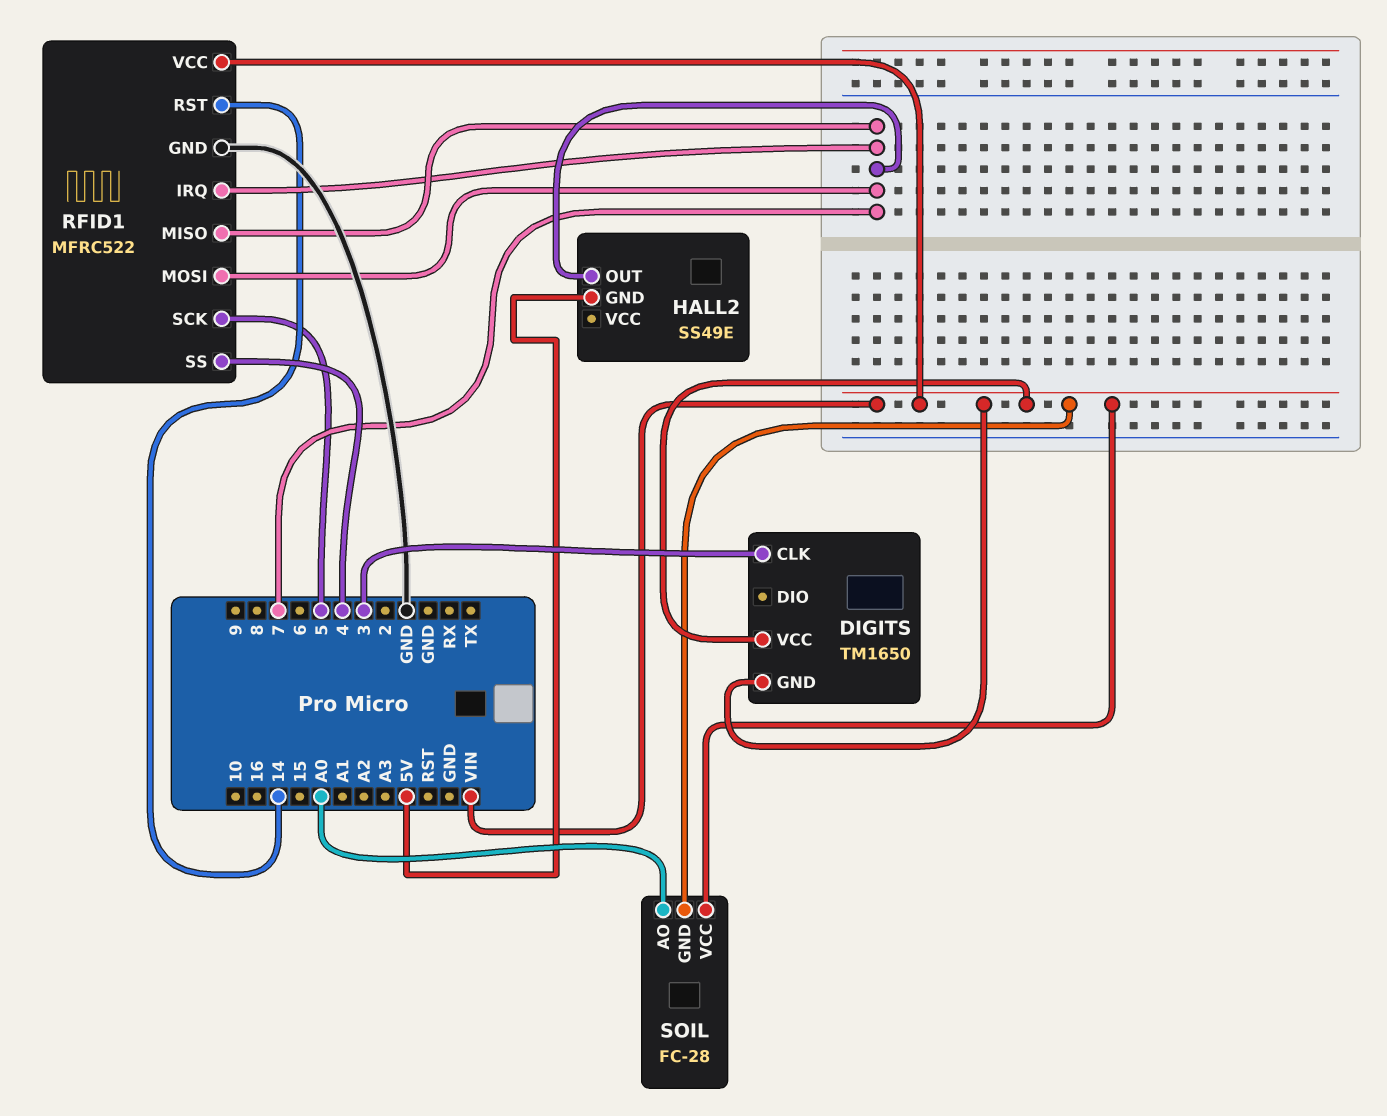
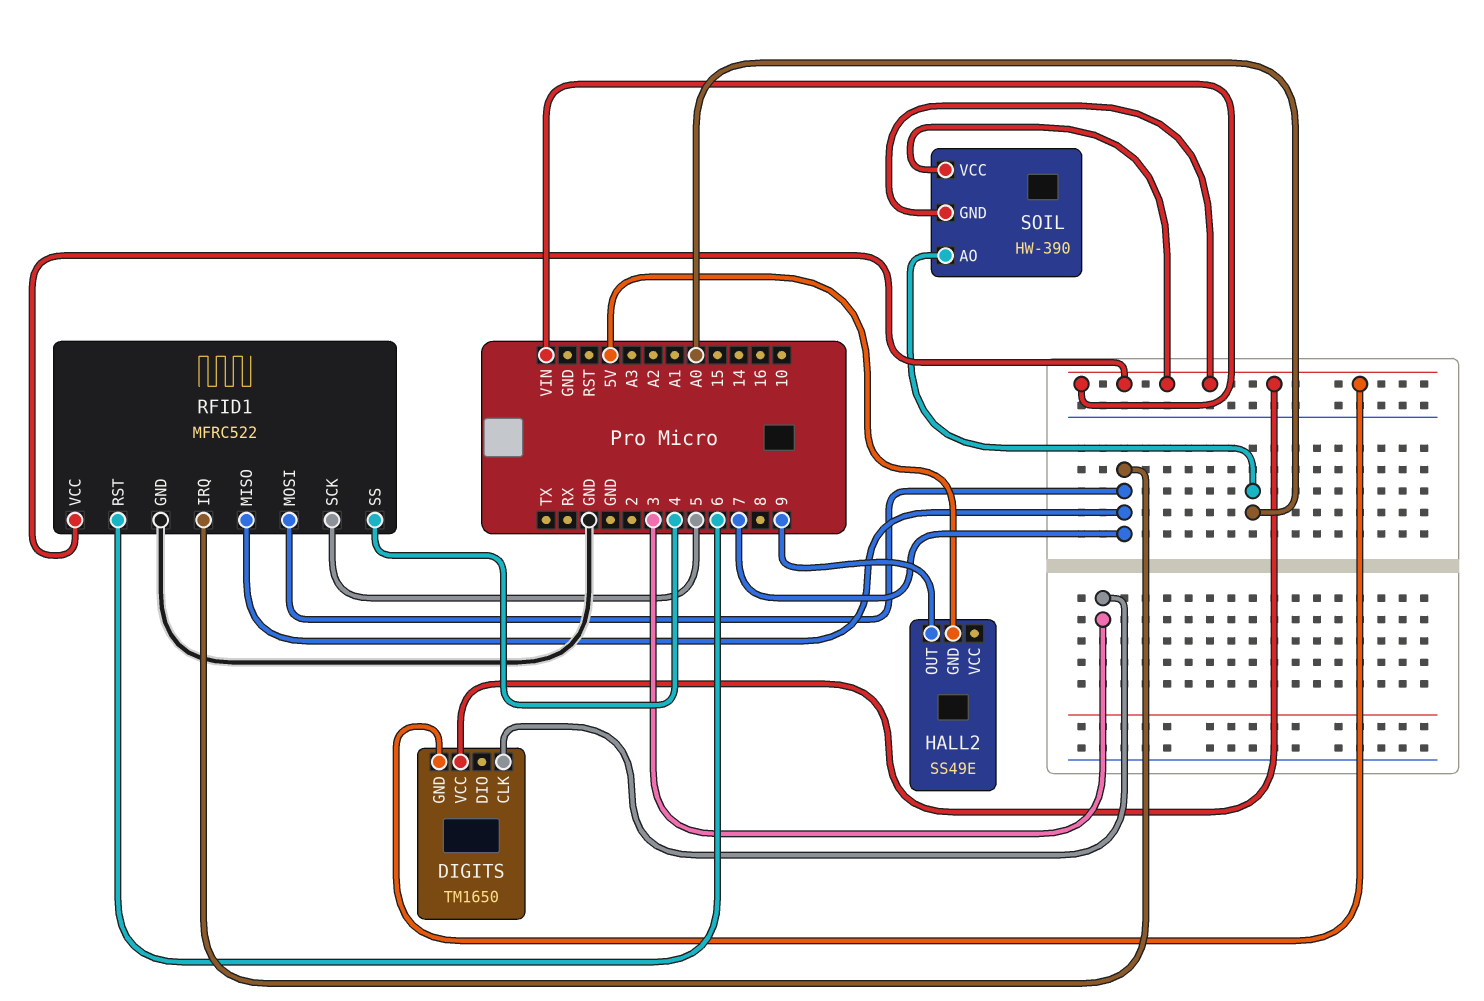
HALL2 pin OUT: 7 -> 9
RFID1 pin RST: 14 -> 6
SOIL: FC-28 -> HW-390

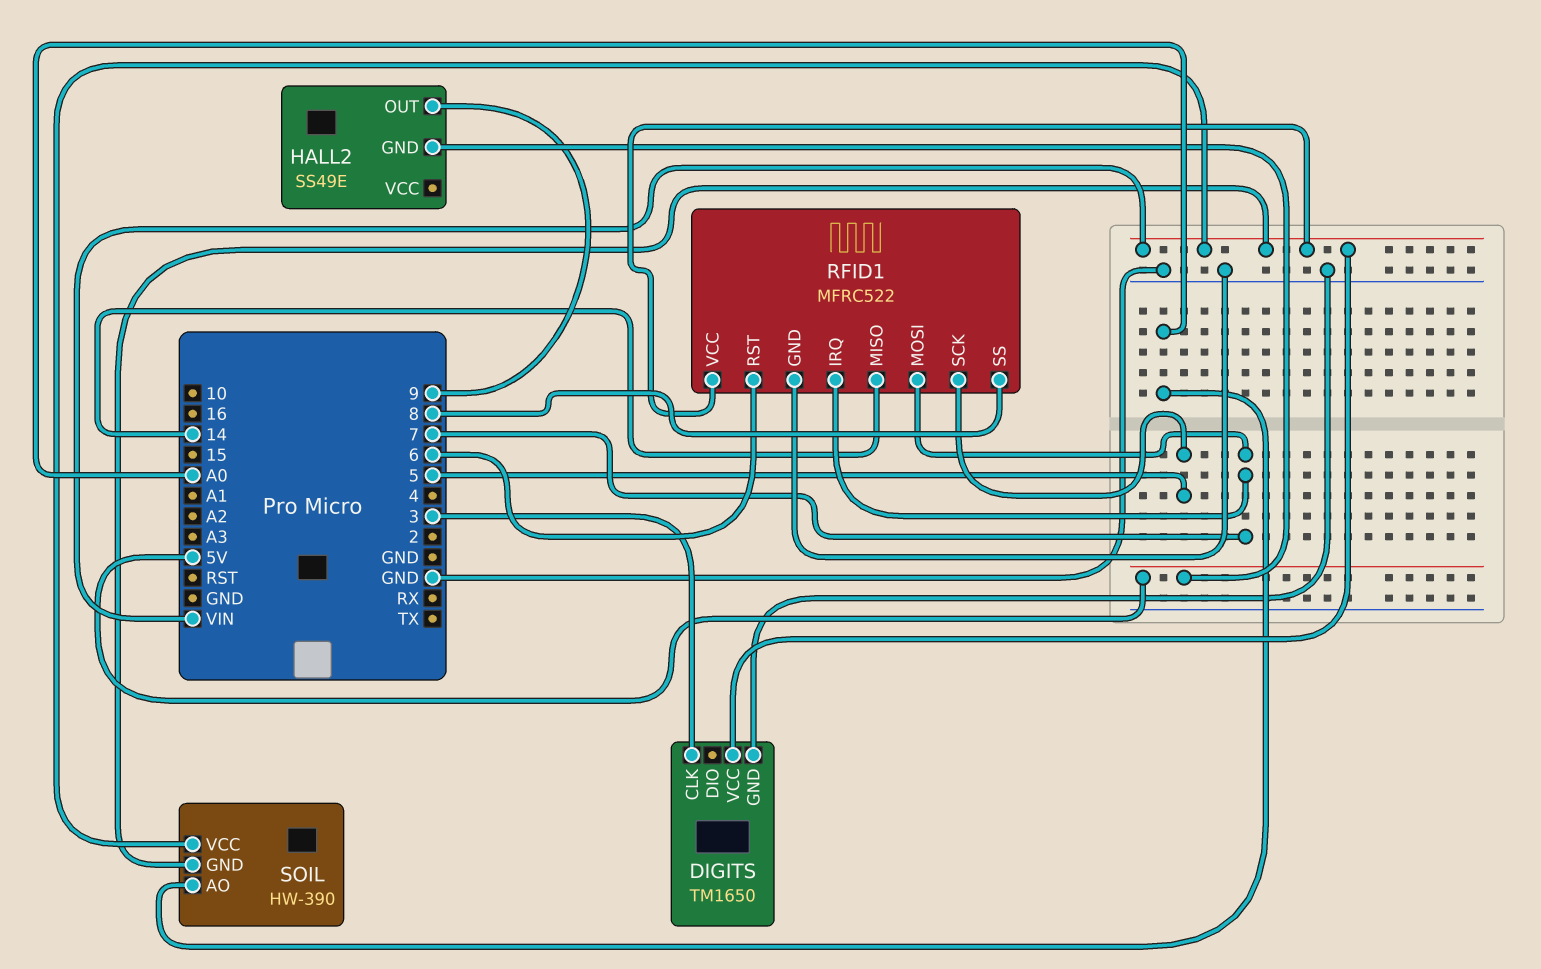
DIGITS pin GND: VIN -> GND
RFID1 pin MISO: 7 -> 14
RFID1 pin SS: 4 -> 8

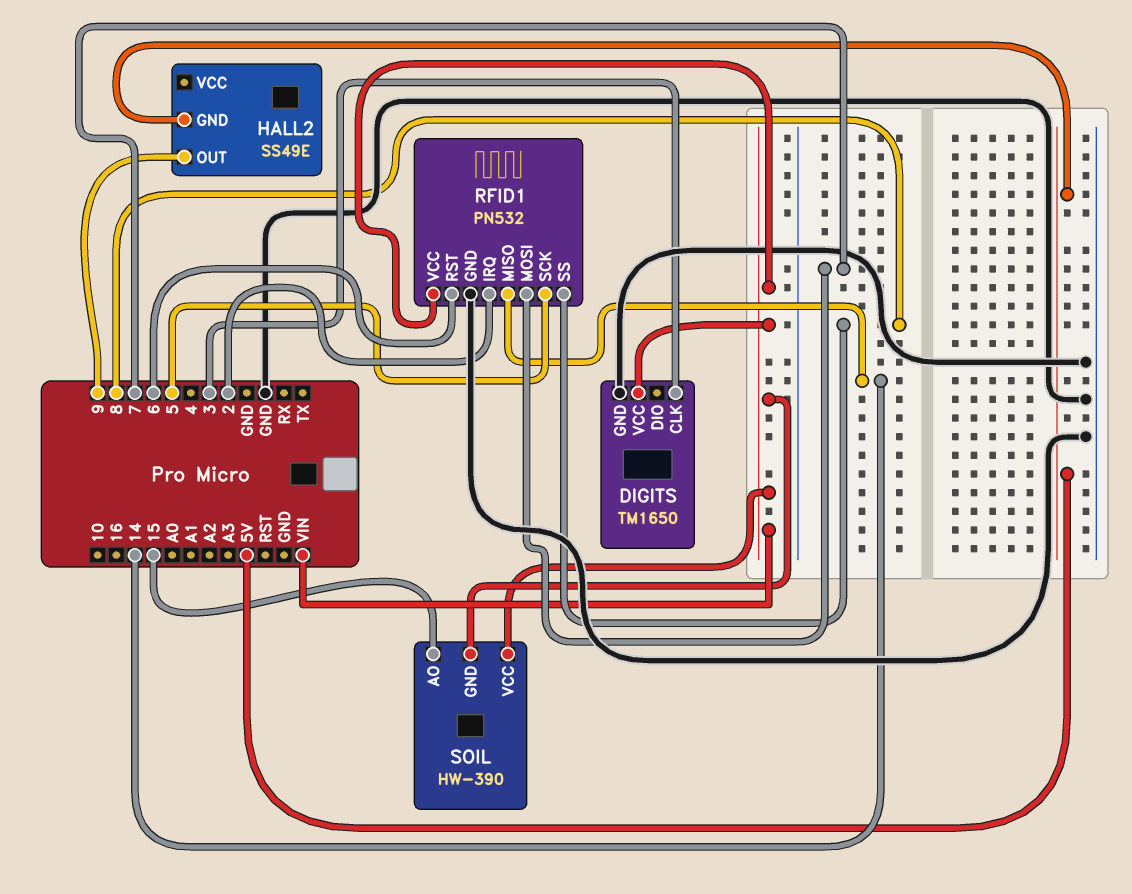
RFID1: MFRC522 -> PN532
RFID1 pin IRQ: 7 -> 2
SOIL pin AO: A0 -> 15

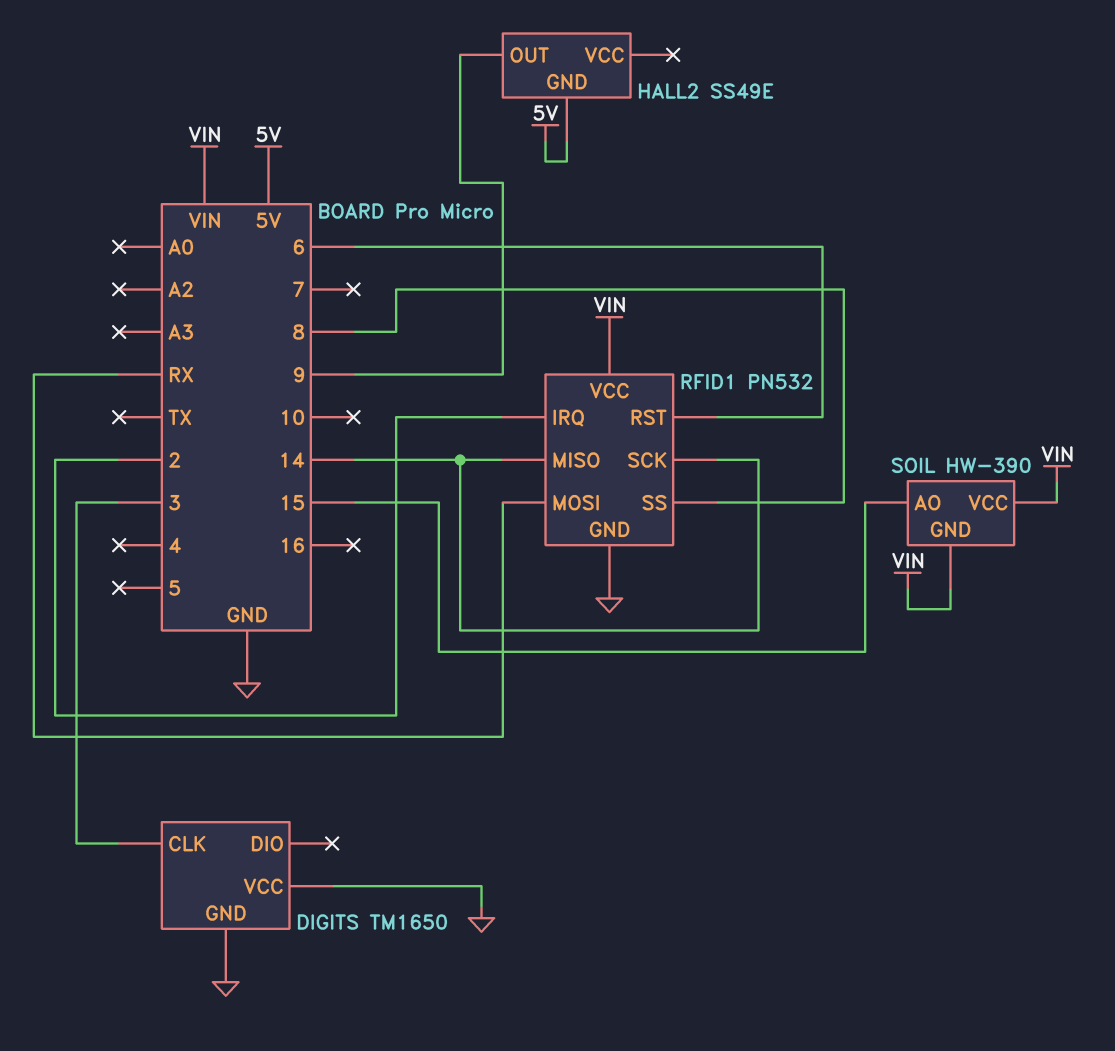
DIGITS pin VCC: VIN -> GND
RFID1 pin MOSI: 7 -> RX
RFID1 pin SCK: 5 -> 14

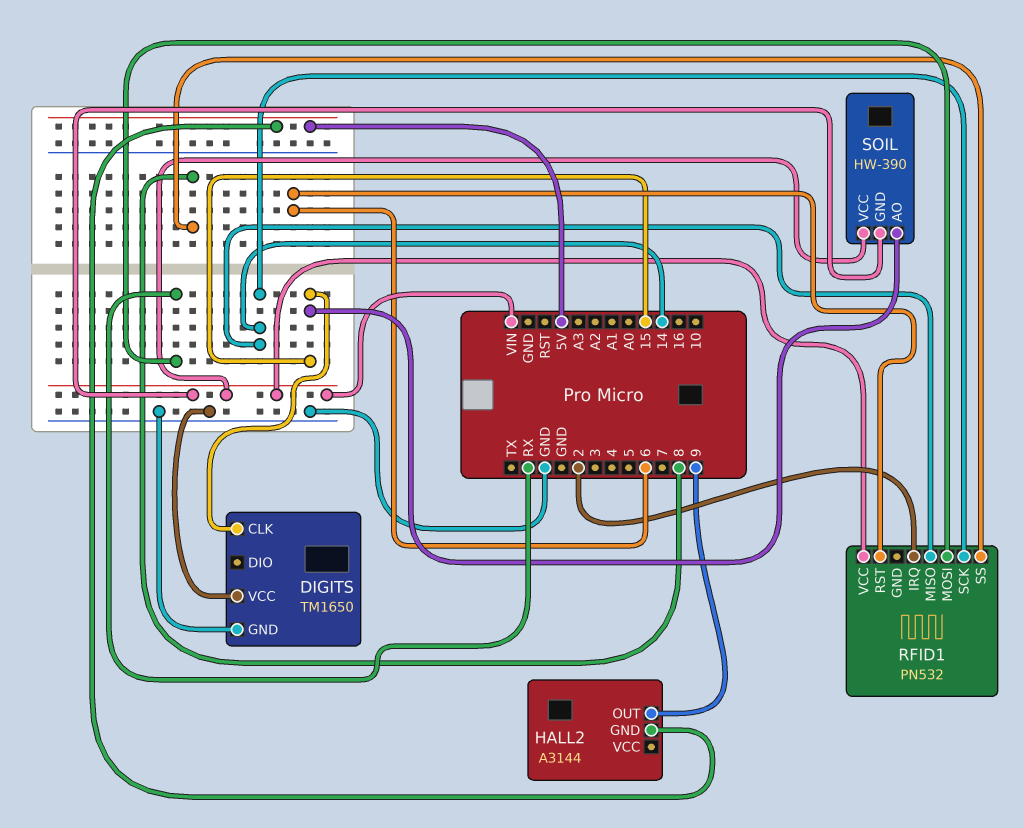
DIGITS pin CLK: 3 -> 15
HALL2: SS49E -> A3144
RFID1 pin GND: GND -> none

